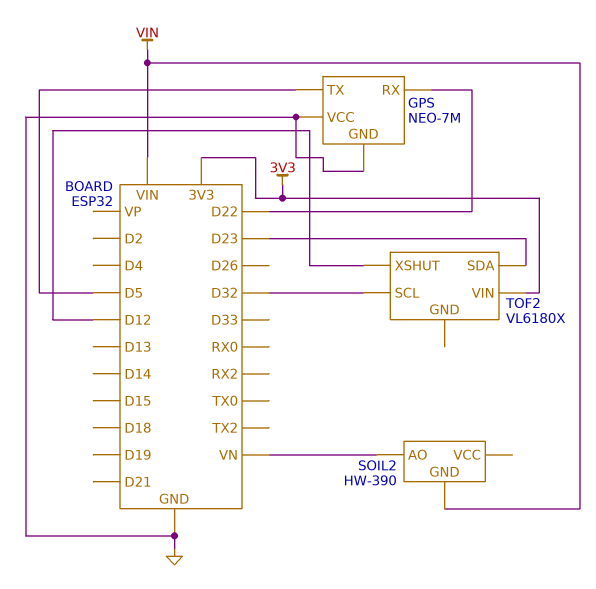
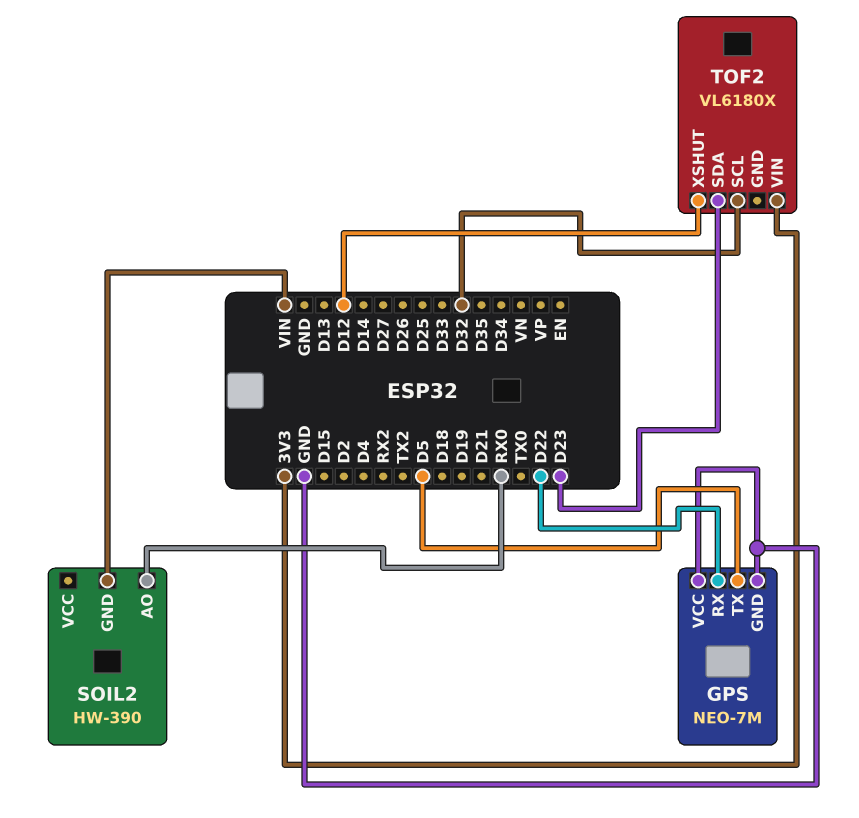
SOIL2 pin AO: VN -> RX0

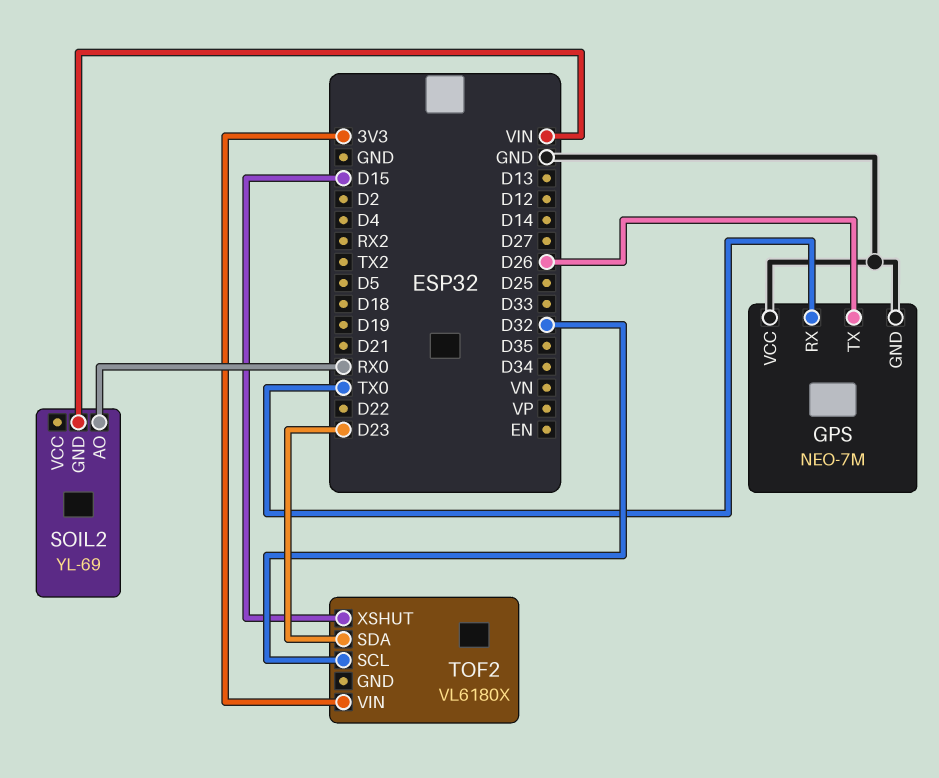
GPS pin RX: D22 -> TX0
GPS pin TX: D5 -> D26
SOIL2: HW-390 -> YL-69
TOF2 pin XSHUT: D12 -> D15

